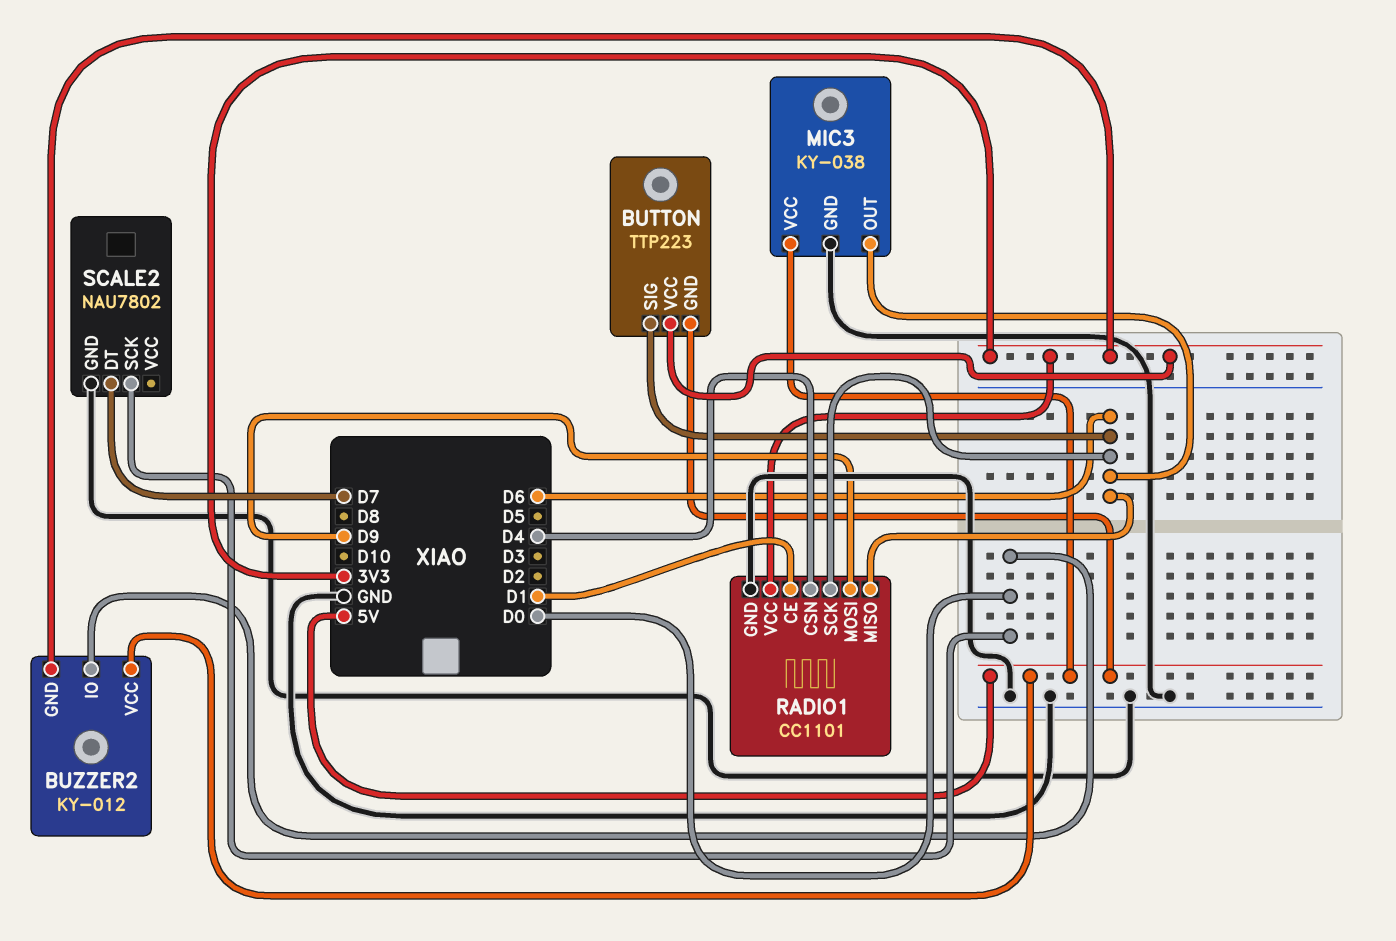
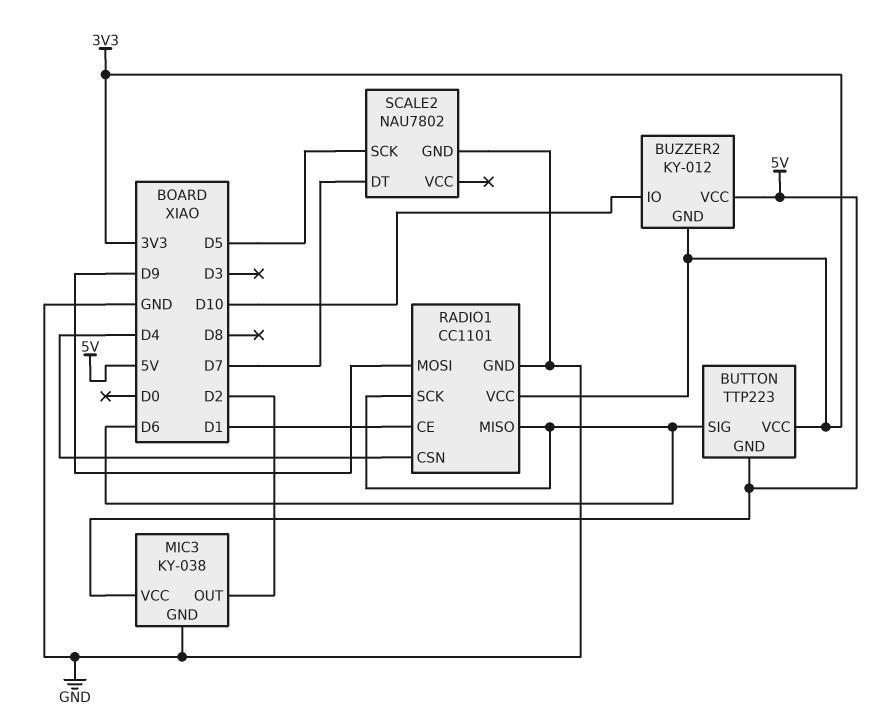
BUZZER2 pin IO: D0 -> D10
MIC3 pin OUT: D6 -> D2
SCALE2 pin SCK: D0 -> D5

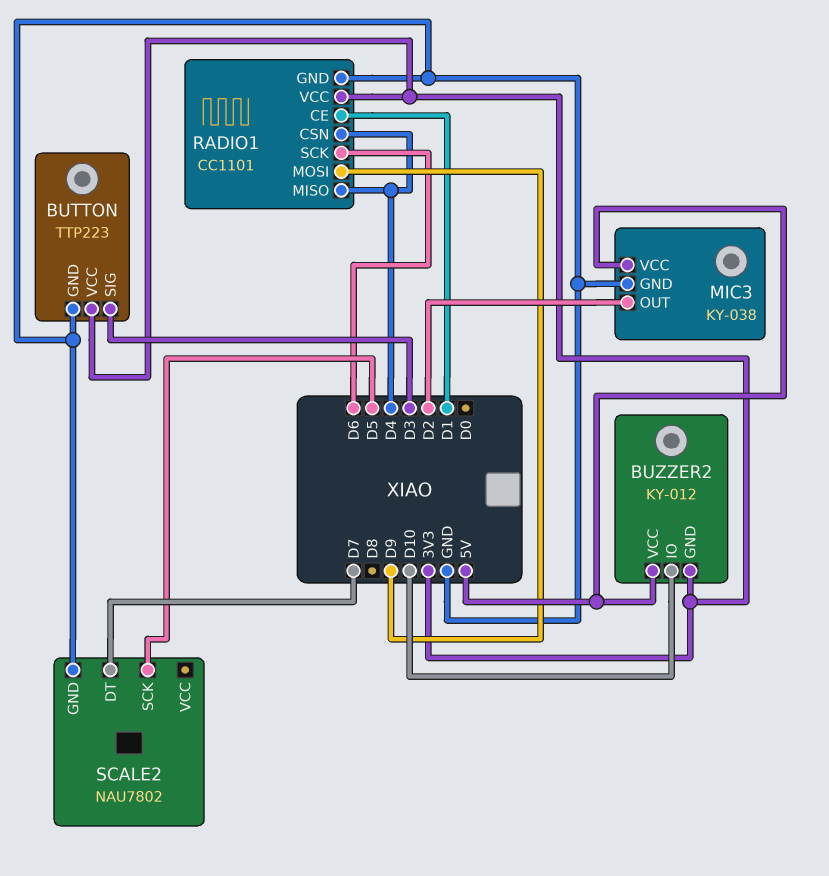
BUTTON pin GND: 5V -> GND
BUTTON pin SIG: D6 -> D3
RADIO1 pin MISO: D6 -> D4

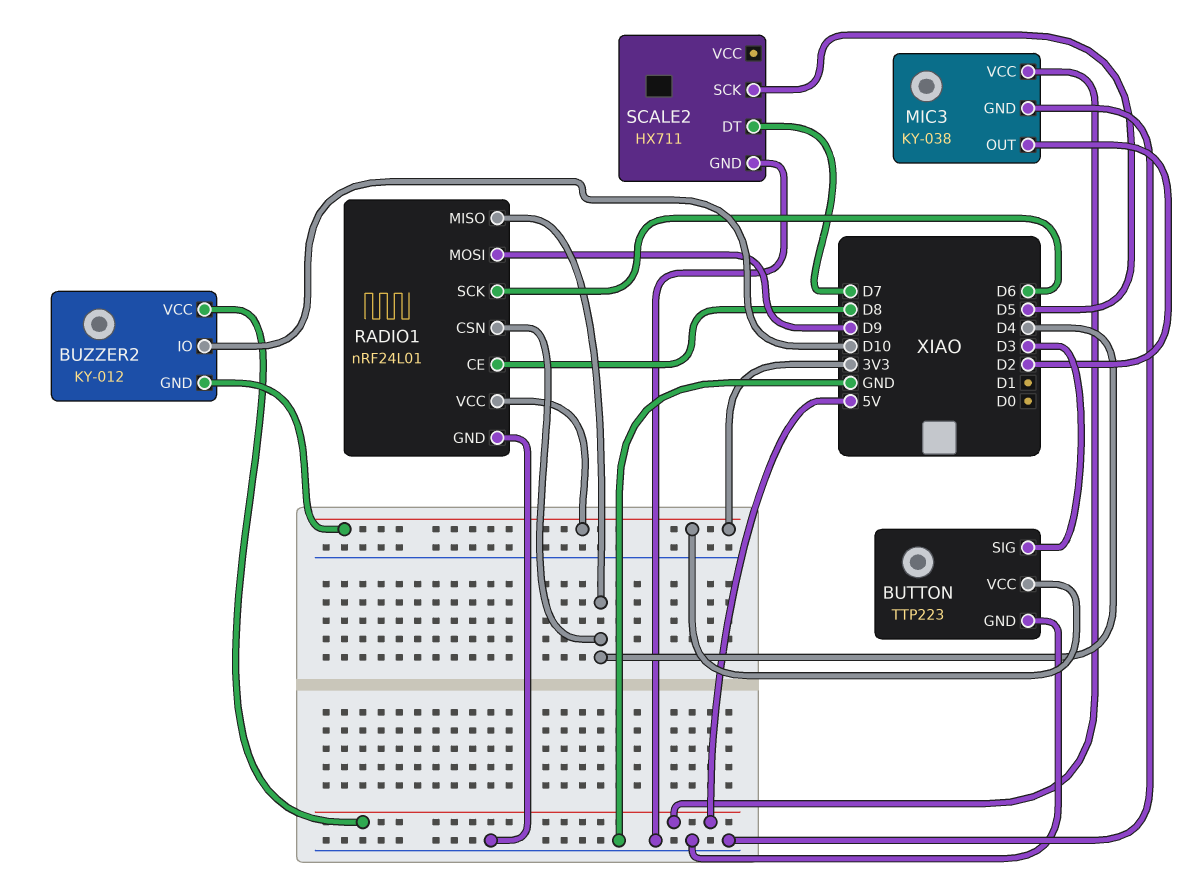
RADIO1: CC1101 -> nRF24L01
RADIO1 pin CE: D1 -> D8
SCALE2: NAU7802 -> HX711

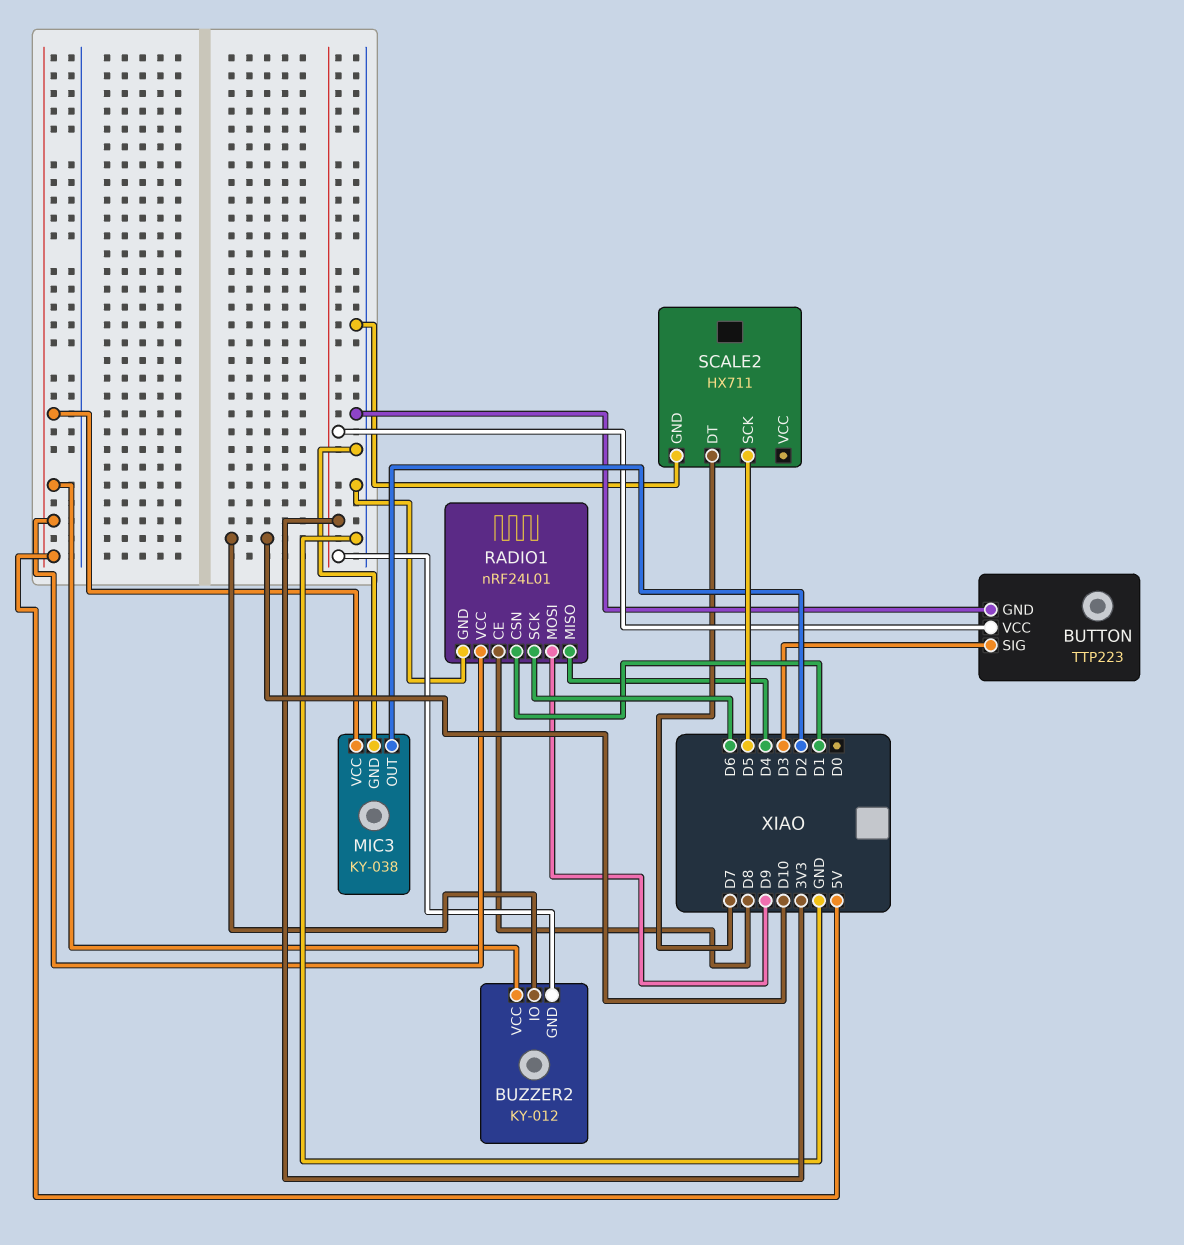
RADIO1 pin CSN: D4 -> D1
RADIO1 pin VCC: 3V3 -> 5V

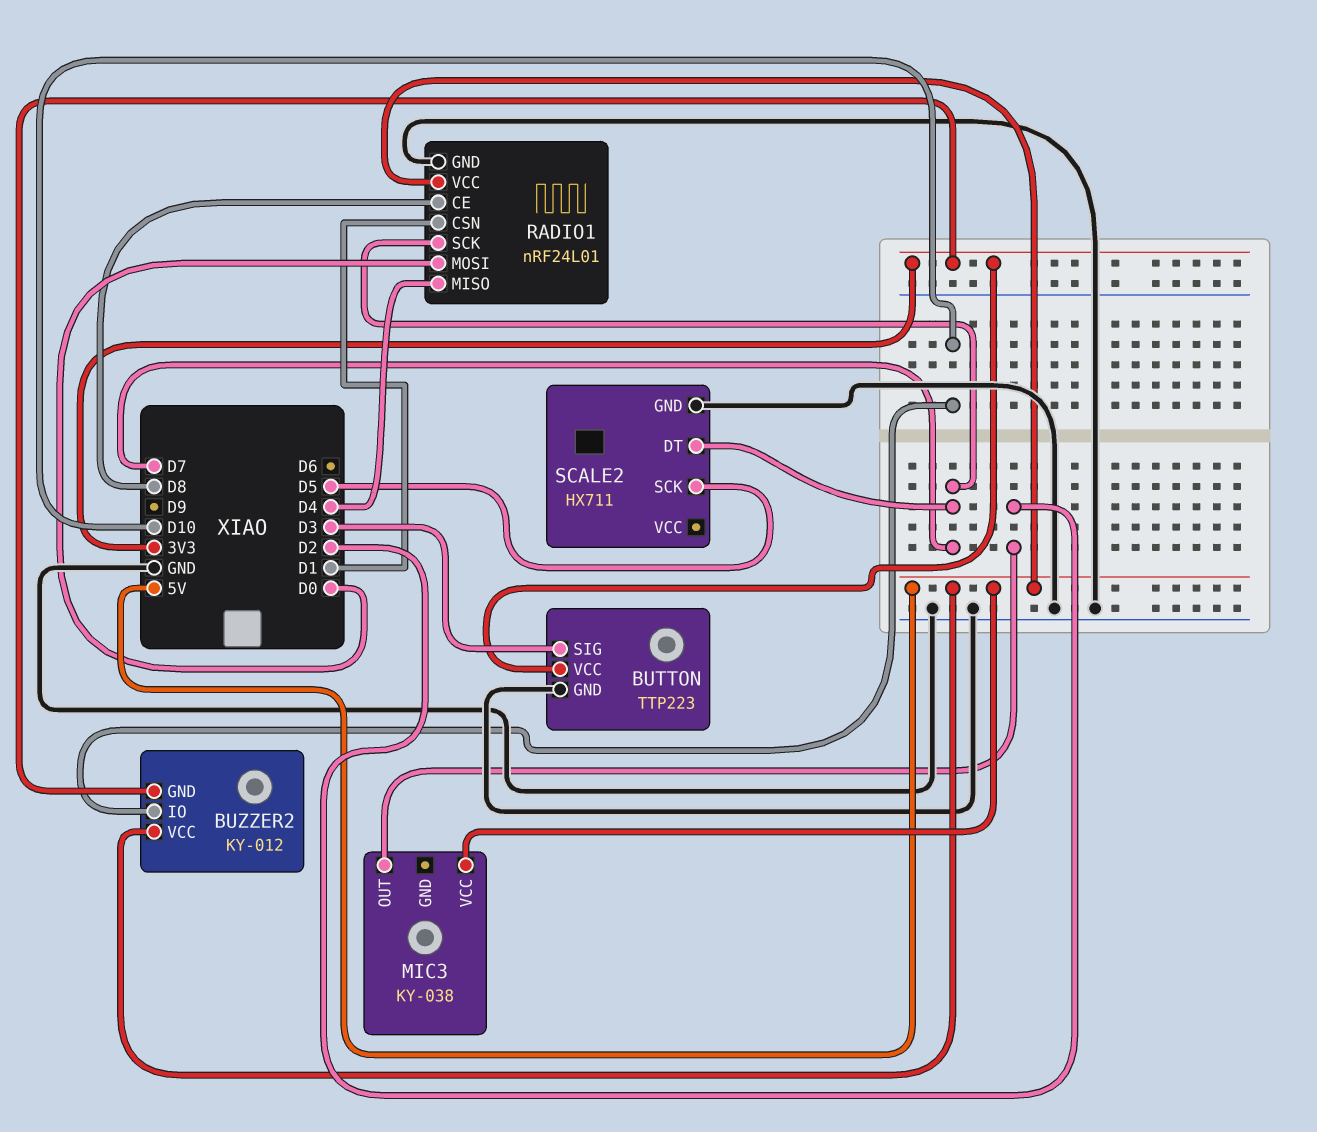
MIC3 pin GND: GND -> none
RADIO1 pin MOSI: D9 -> D0
RADIO1 pin SCK: D6 -> D7

